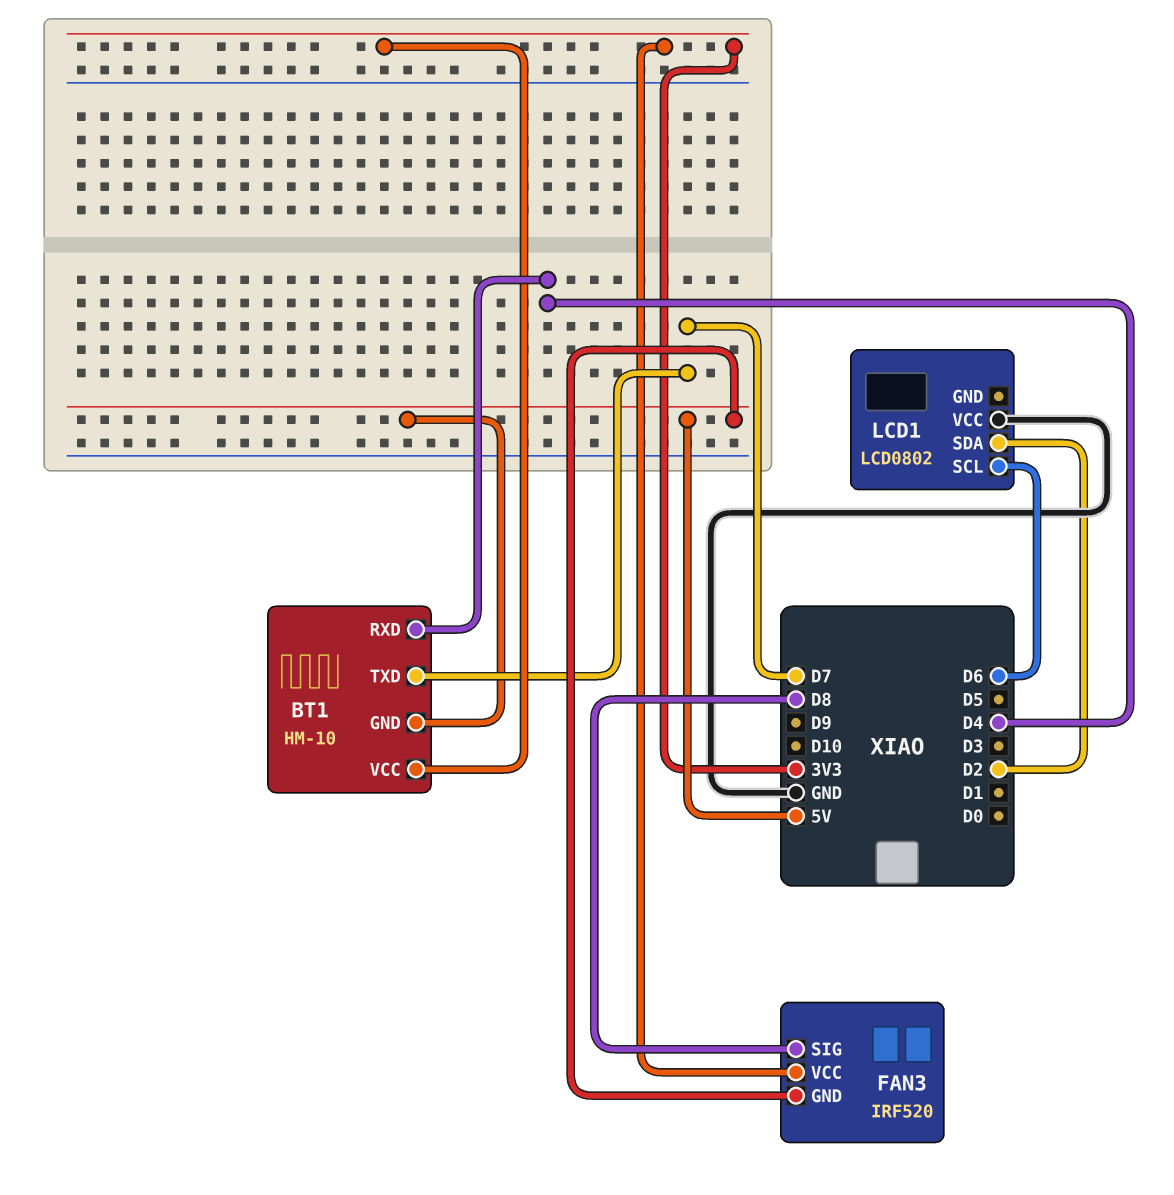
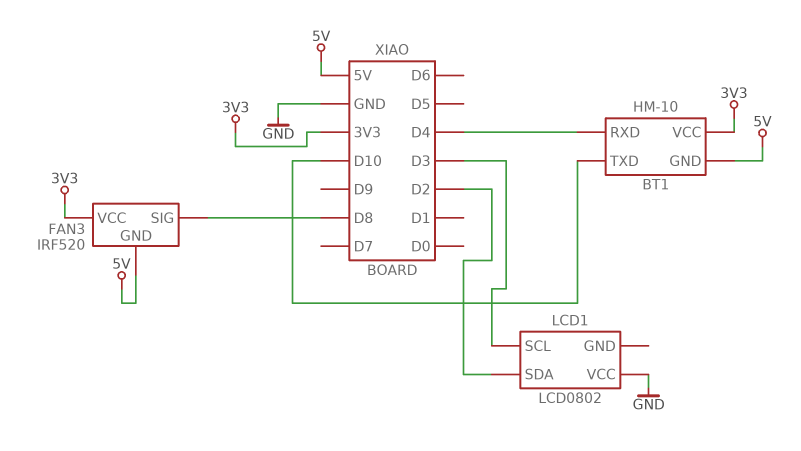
BT1 pin TXD: D7 -> D10
LCD1 pin SCL: D6 -> D3

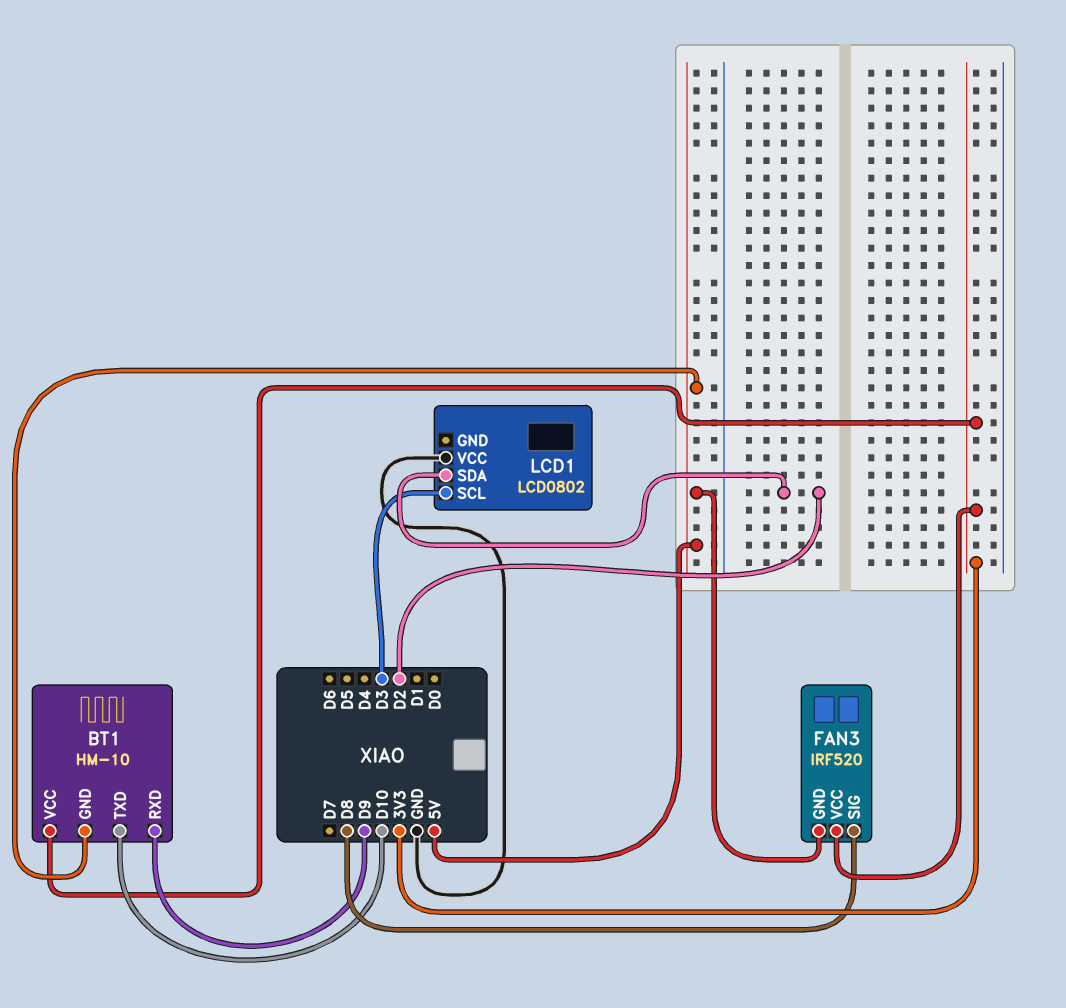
BT1 pin RXD: D4 -> D9

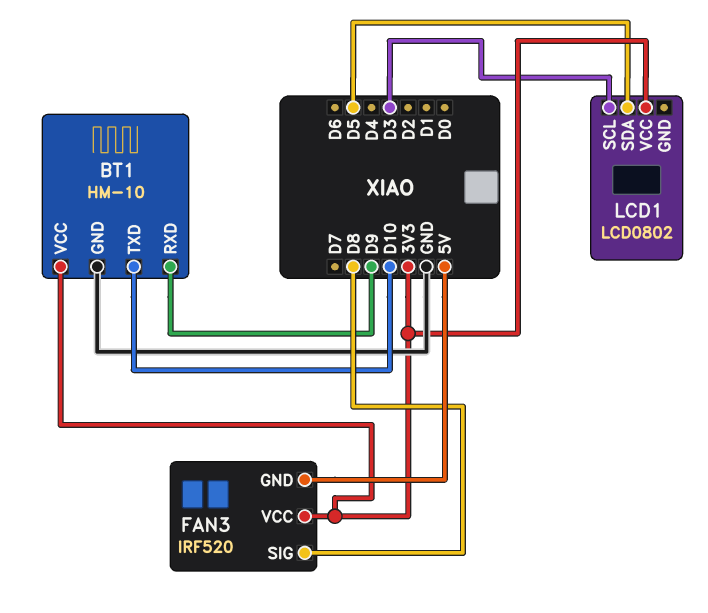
BT1 pin GND: 5V -> GND
LCD1 pin SDA: D2 -> D5
LCD1 pin VCC: GND -> 3V3

